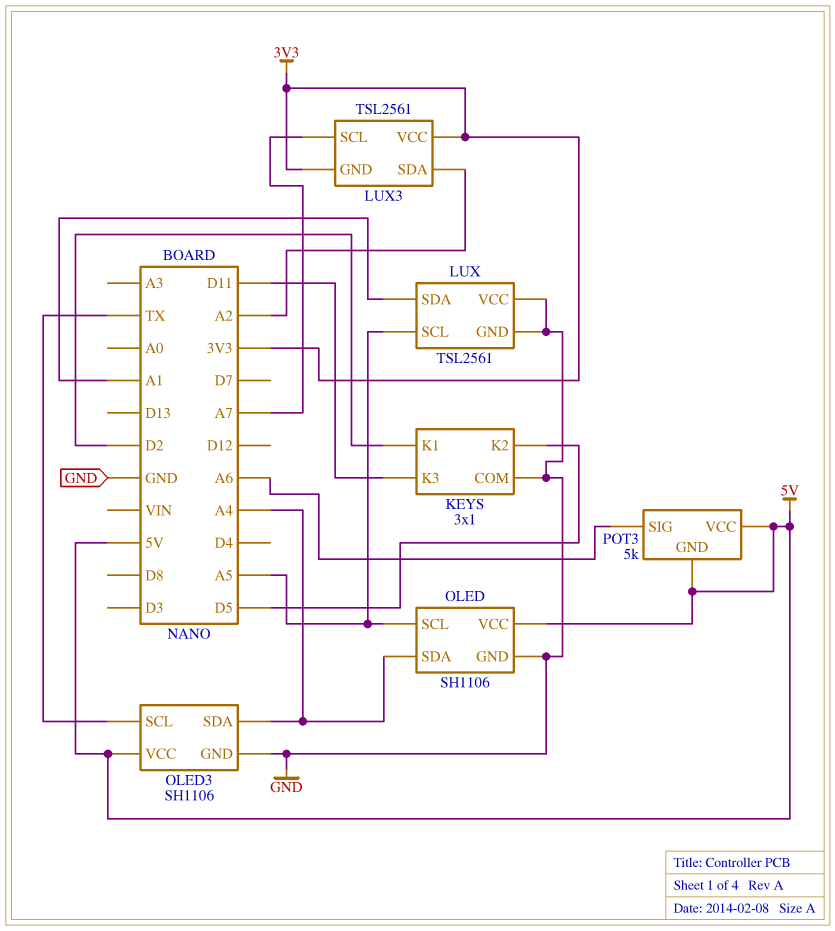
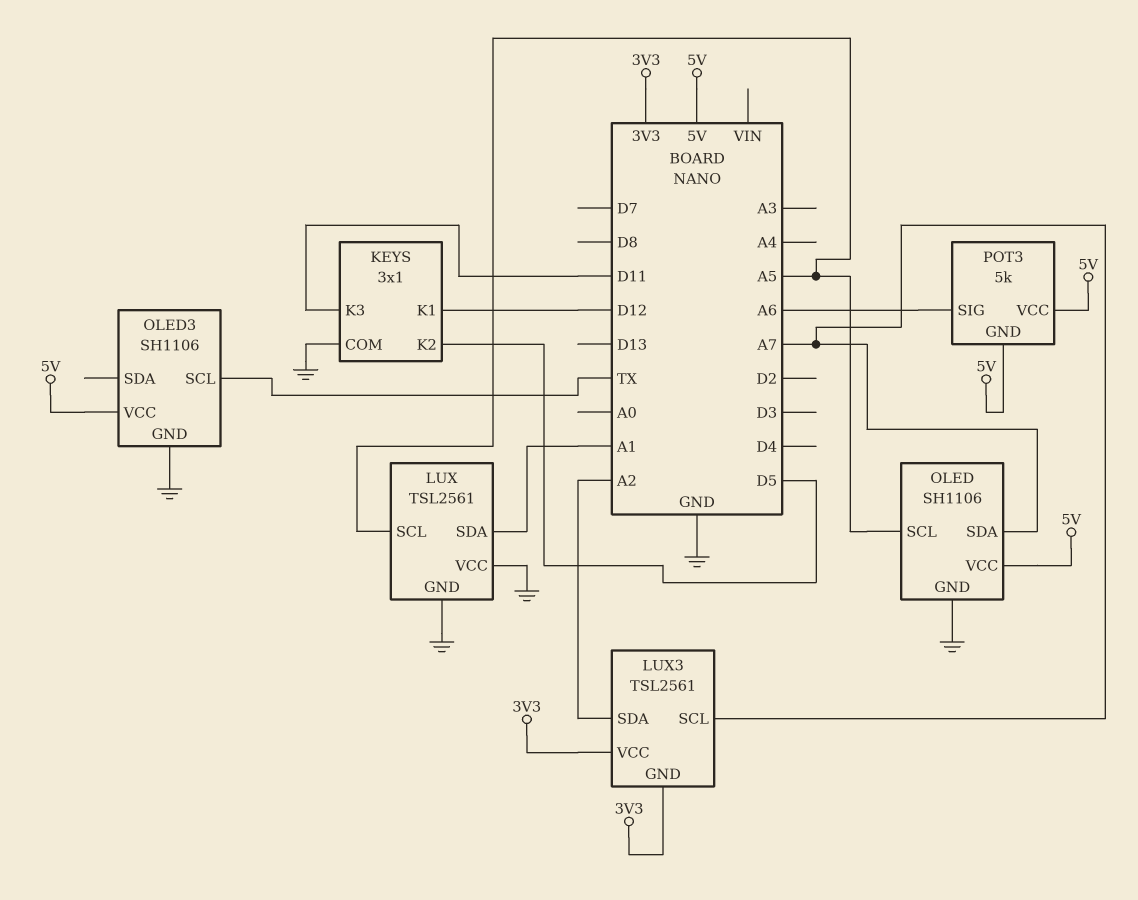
KEYS pin K1: D2 -> D12
OLED pin SDA: A4 -> A7
OLED3 pin SDA: A4 -> none

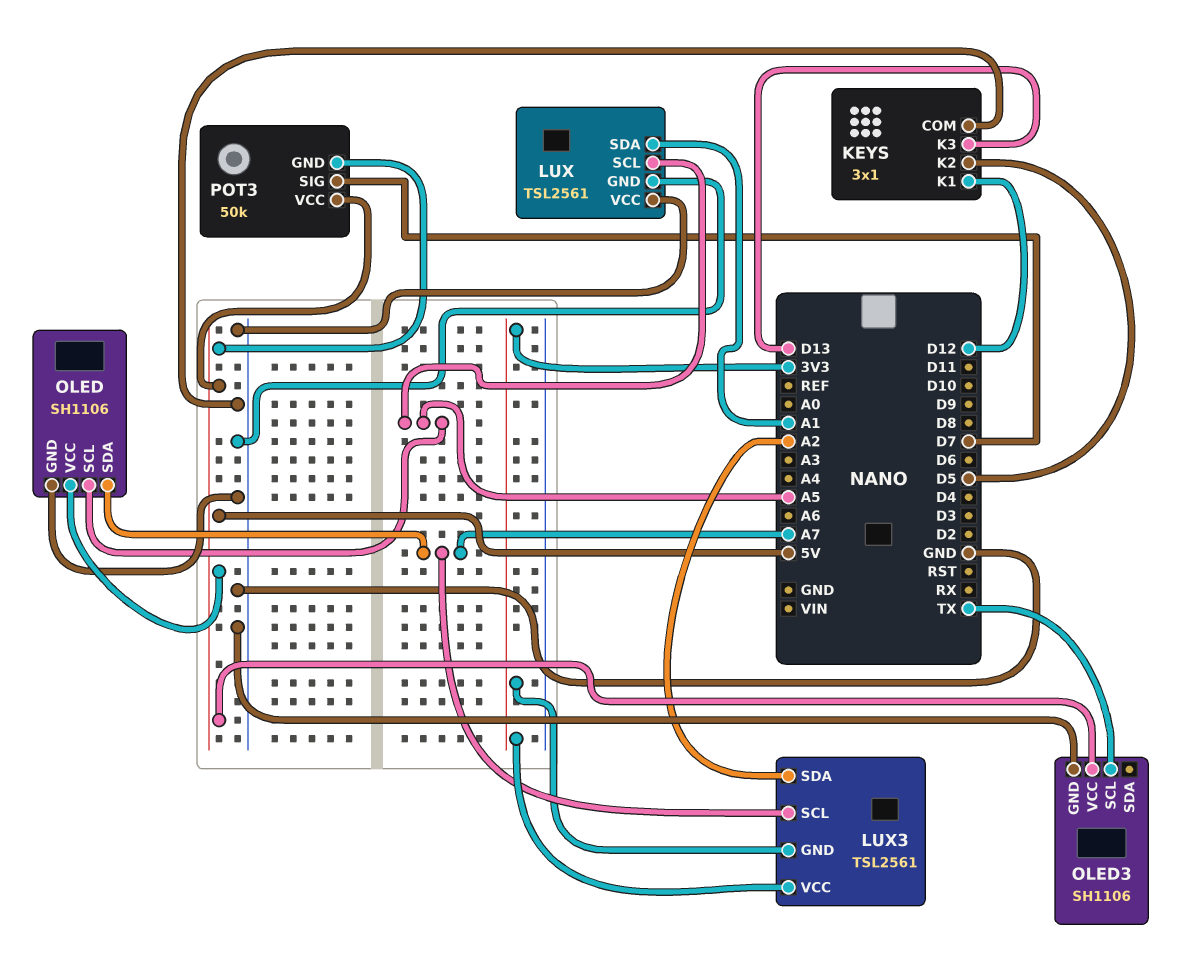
KEYS pin K3: D11 -> D13
POT3: 5k -> 50k
POT3 pin SIG: A6 -> D7

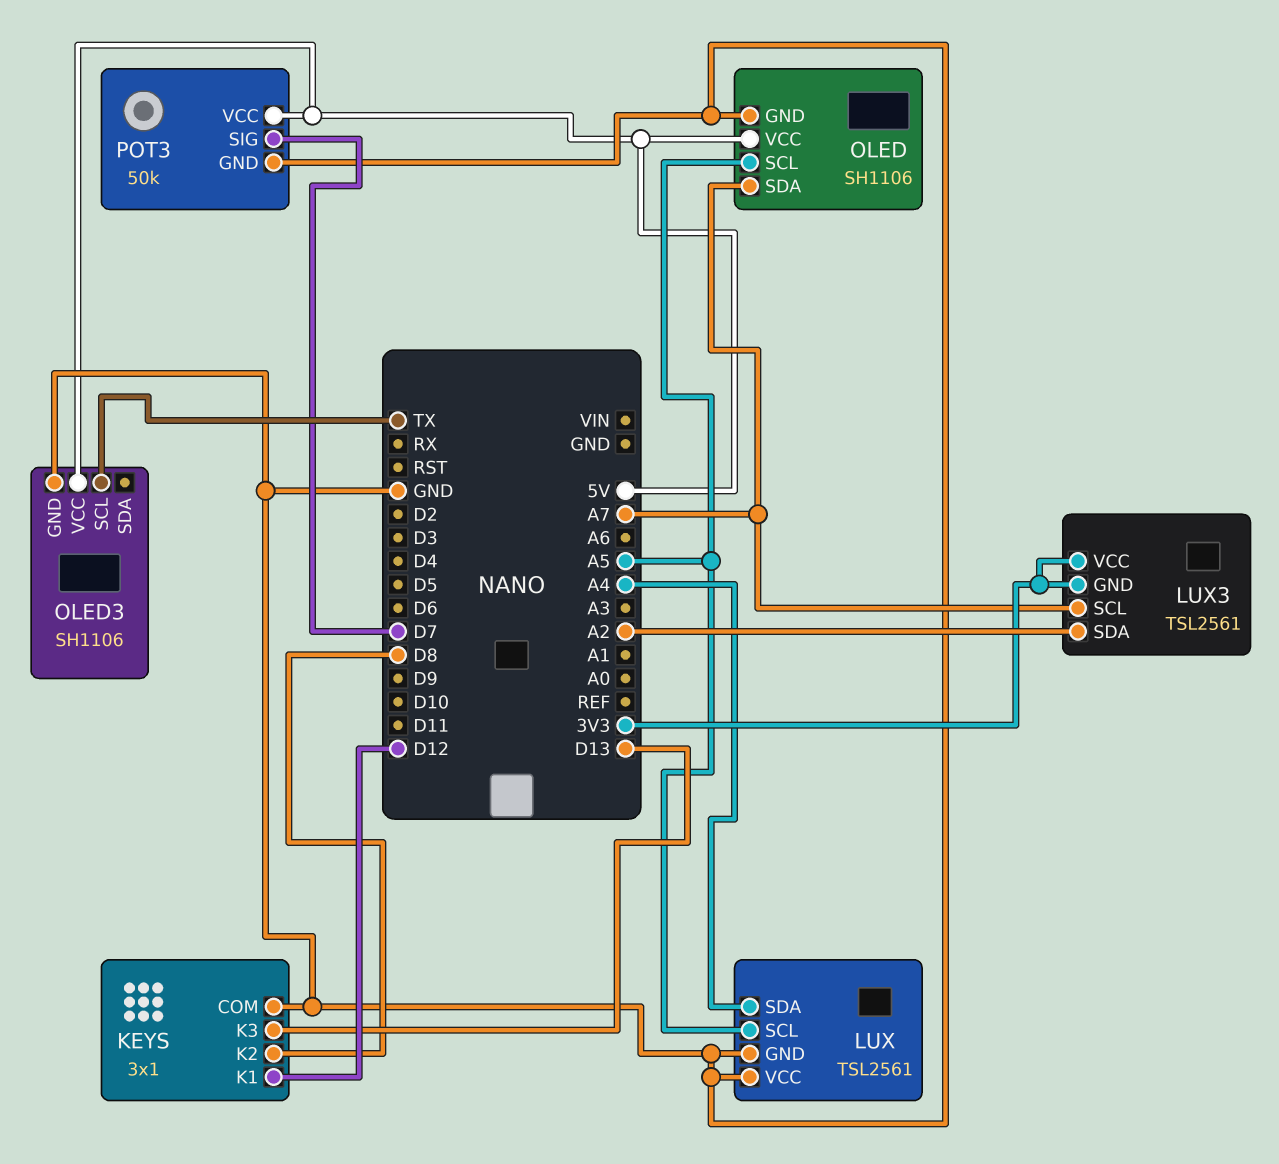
KEYS pin K2: D5 -> D8
LUX pin SDA: A1 -> A4
POT3 pin GND: 5V -> GND

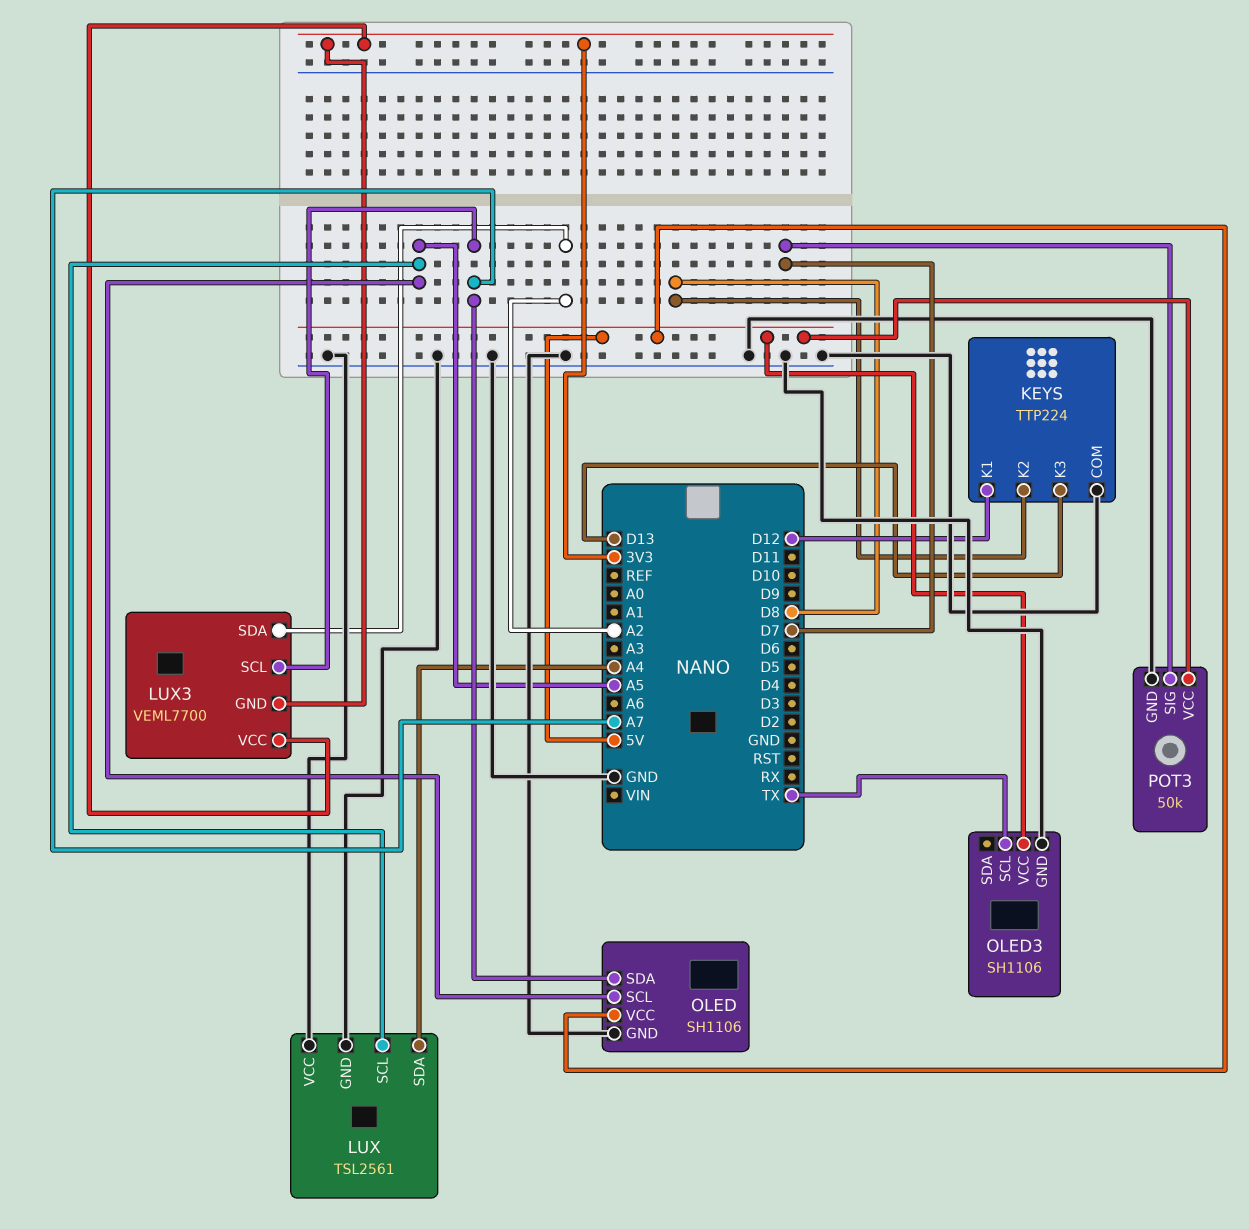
KEYS: 3x1 -> TTP224
LUX3: TSL2561 -> VEML7700

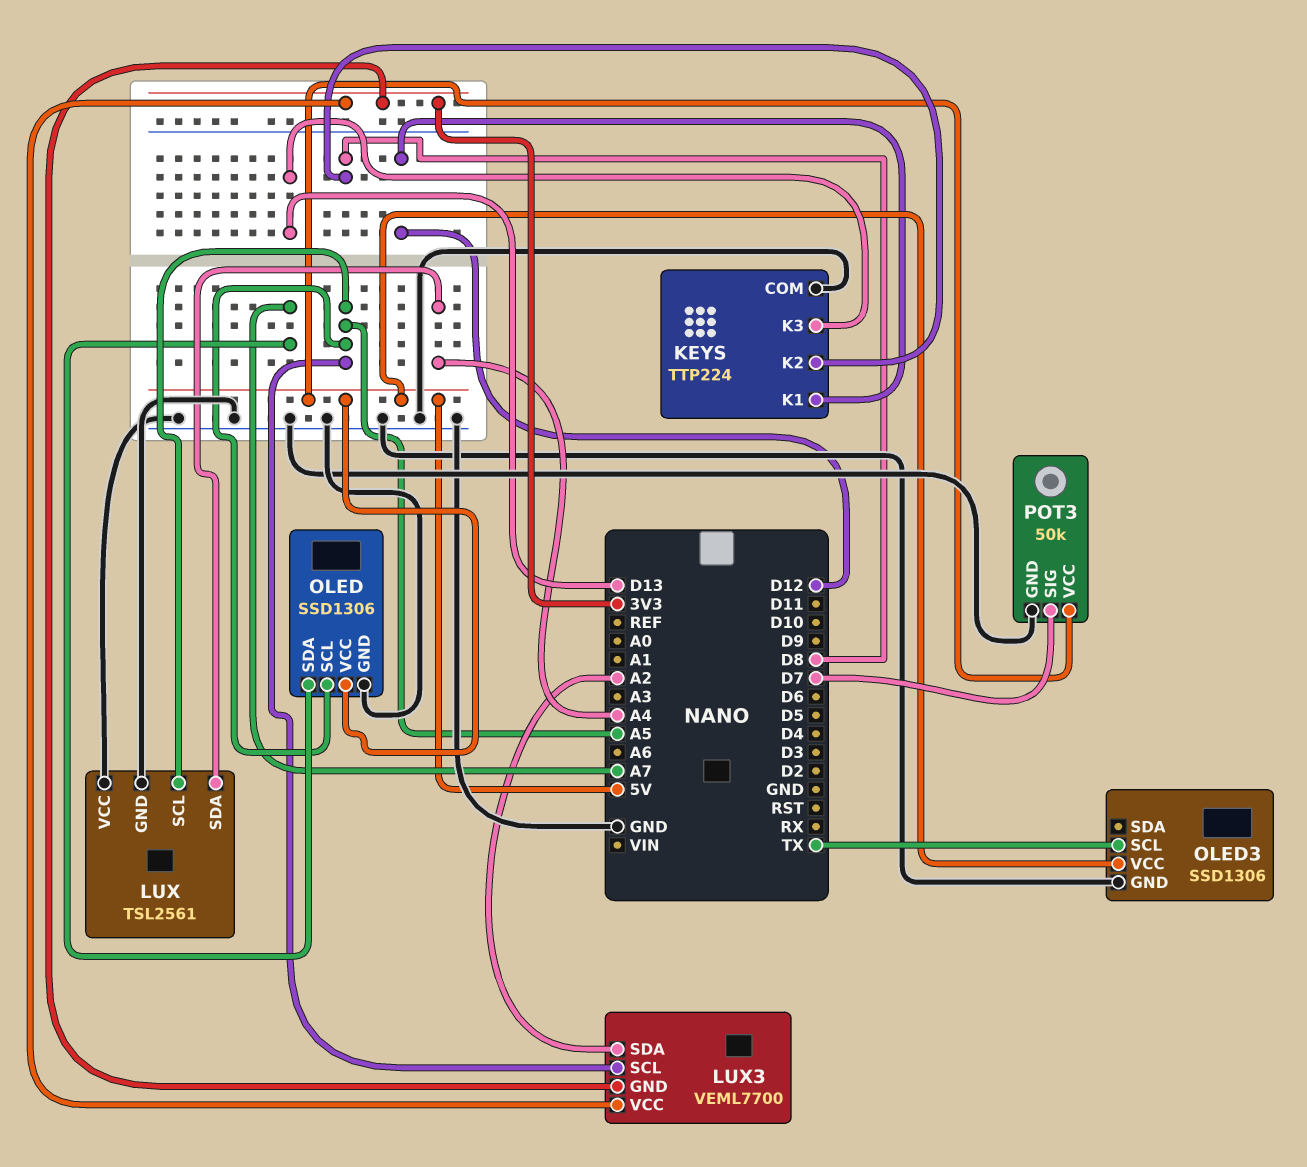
LUX3 pin SCL: A7 -> A5
OLED: SH1106 -> SSD1306
OLED3: SH1106 -> SSD1306

